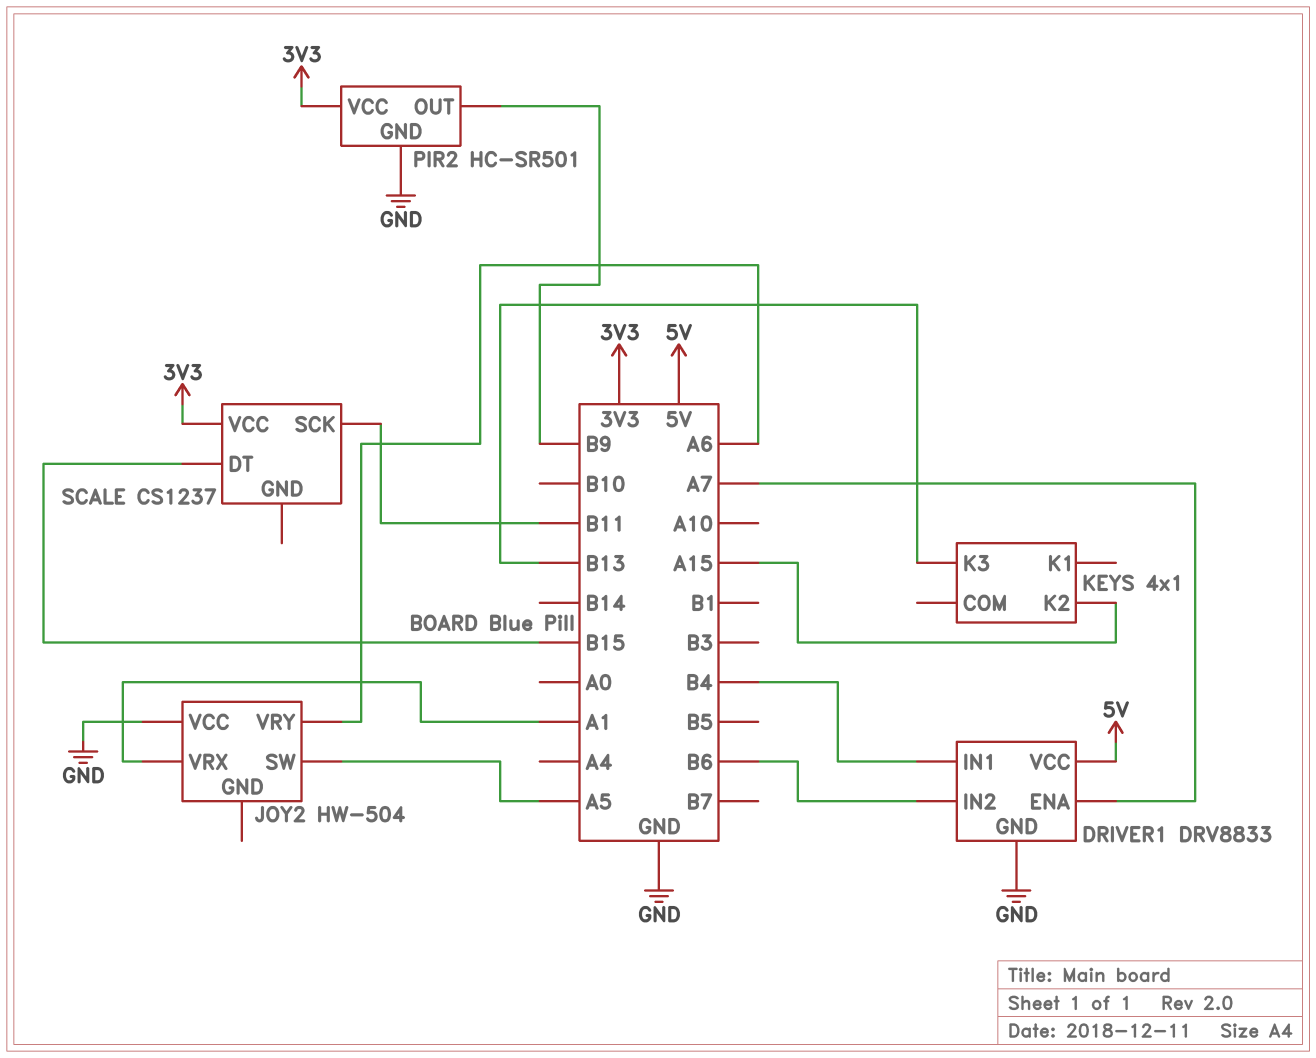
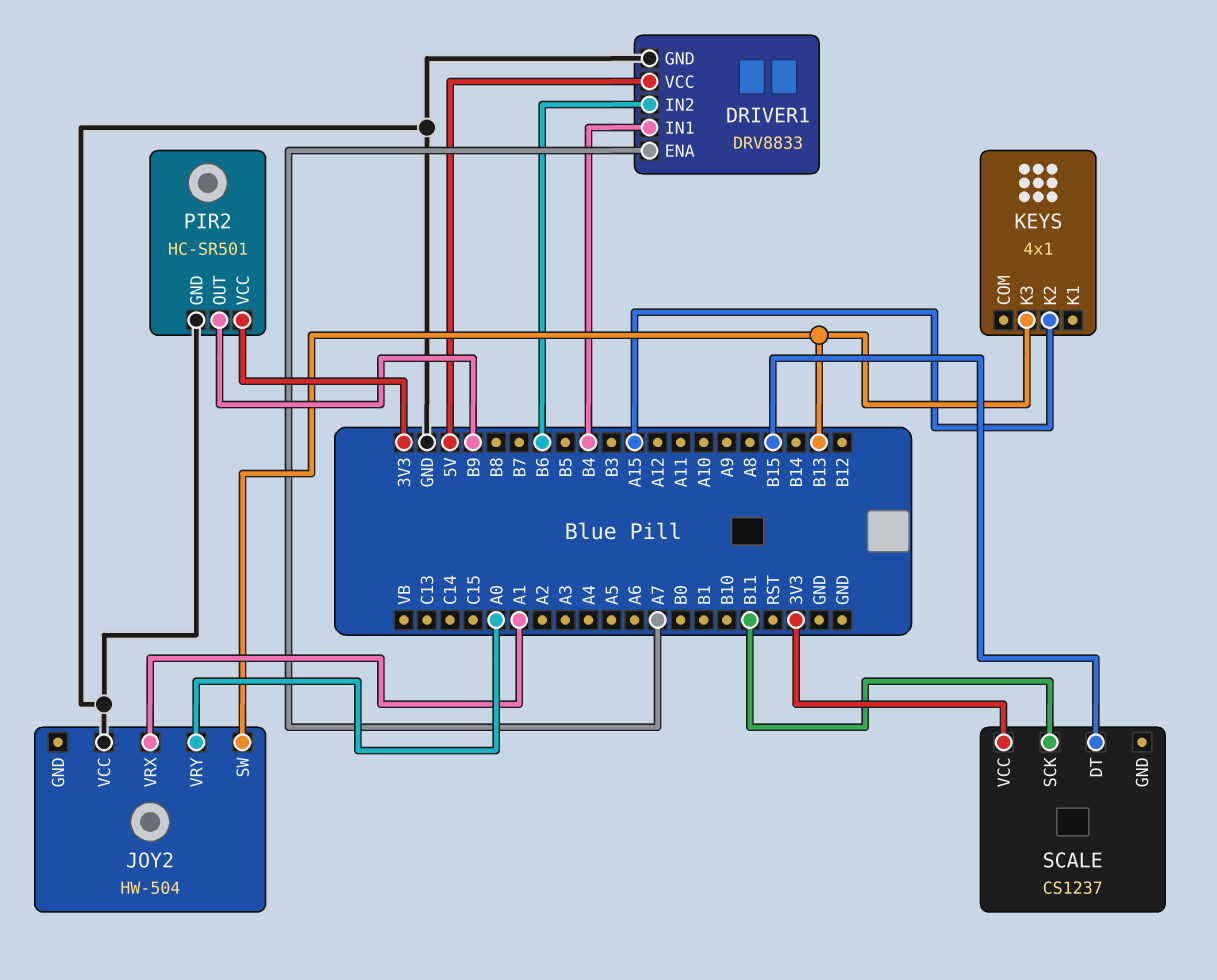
JOY2 pin SW: A5 -> B13
JOY2 pin VRY: A6 -> A0

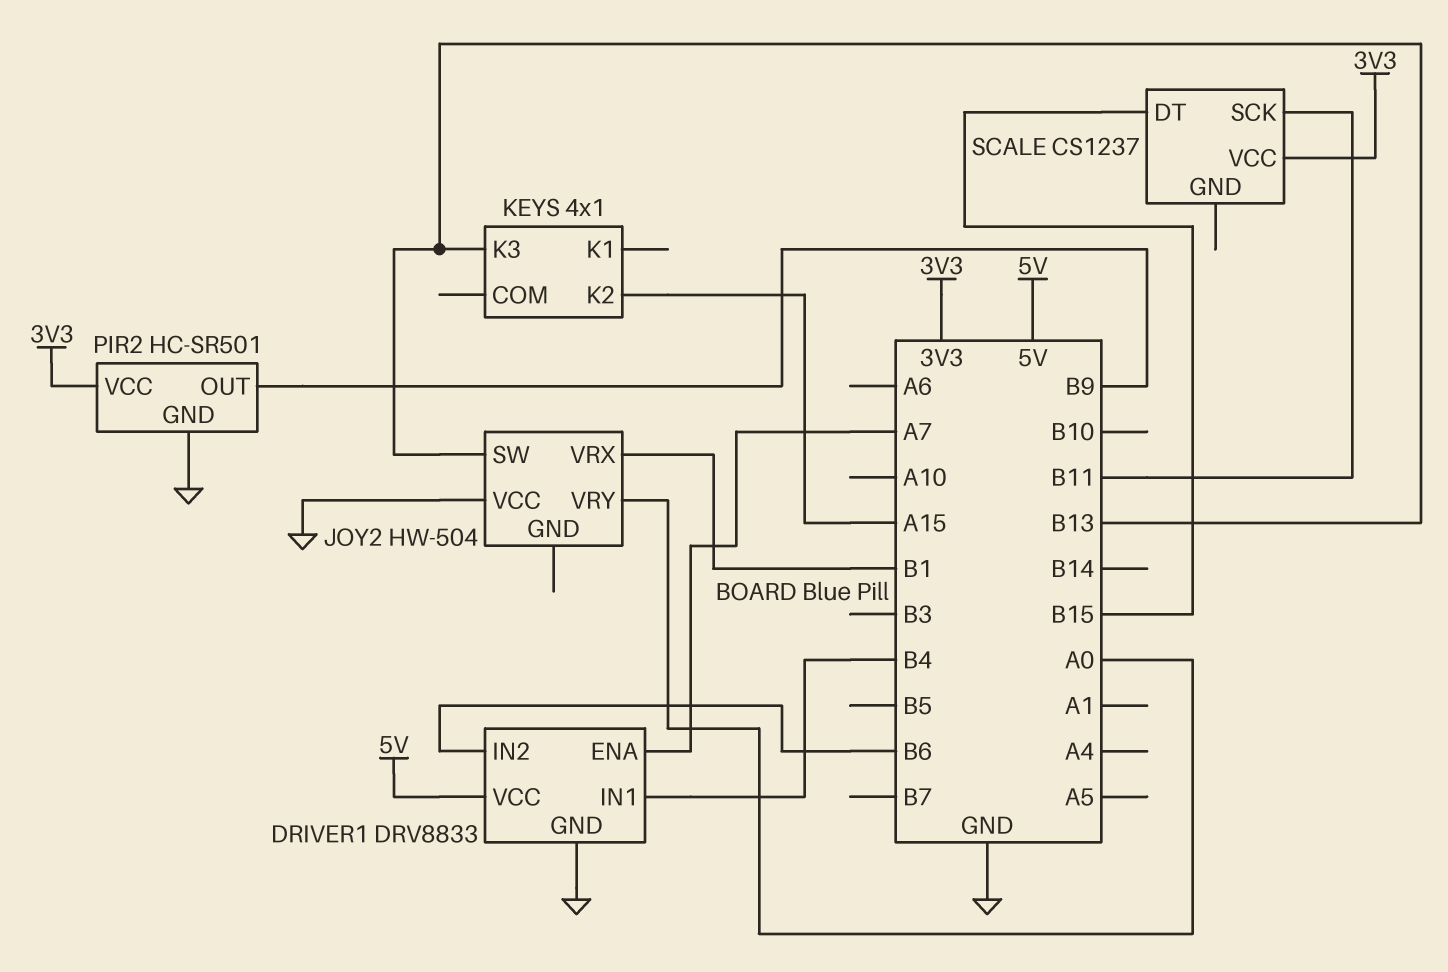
JOY2 pin VRX: A1 -> B1

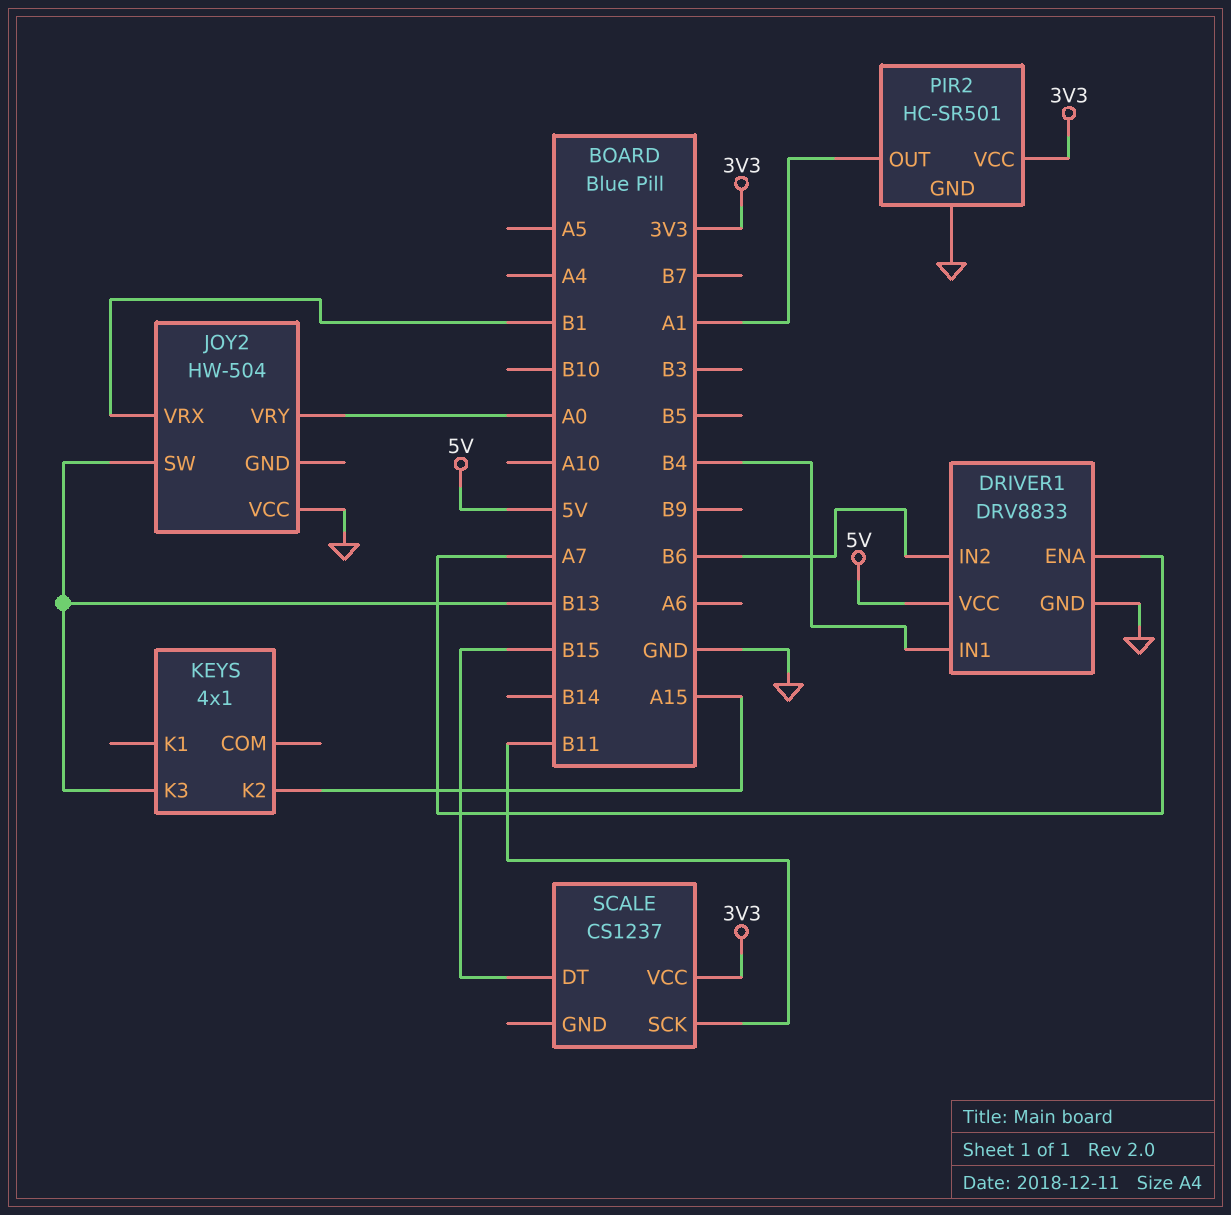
PIR2 pin OUT: B9 -> A1

